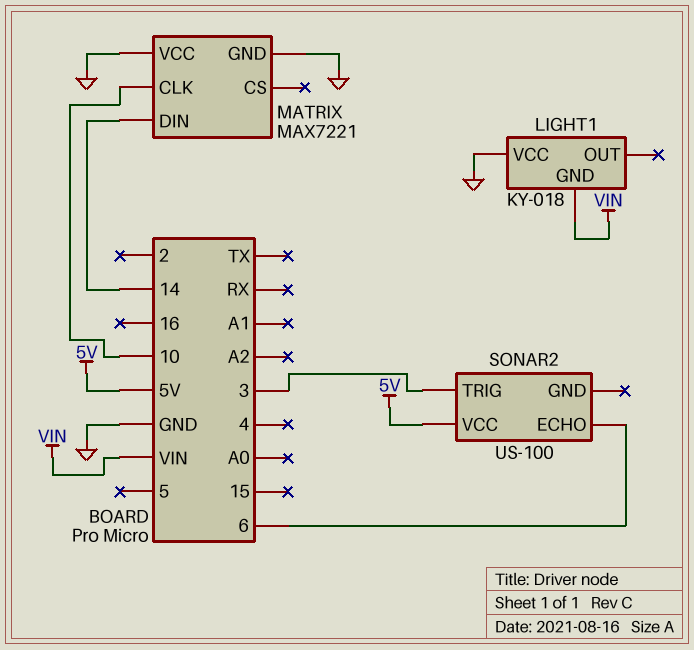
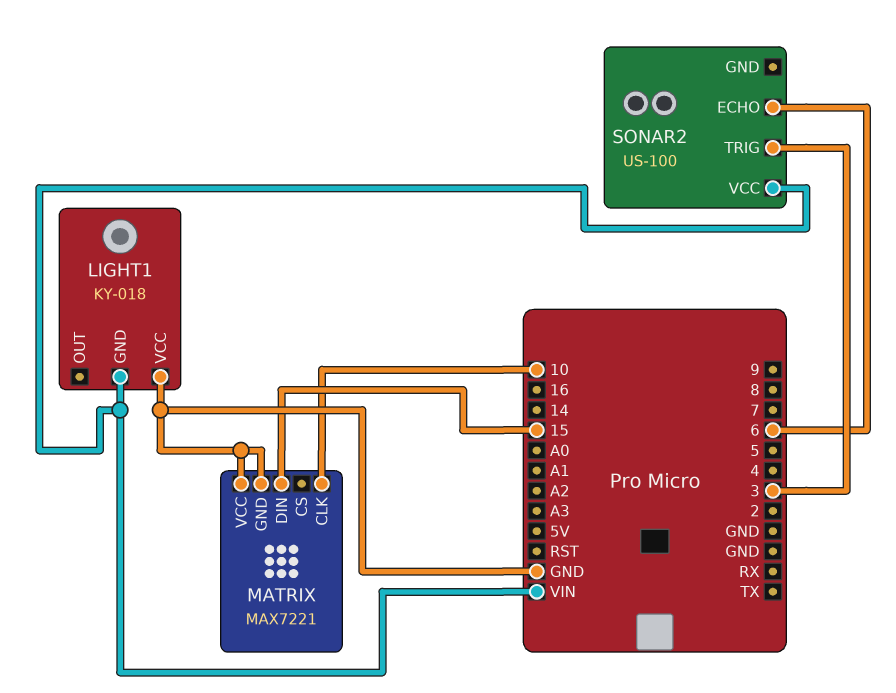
MATRIX pin DIN: 14 -> 15
SONAR2 pin VCC: 5V -> VIN

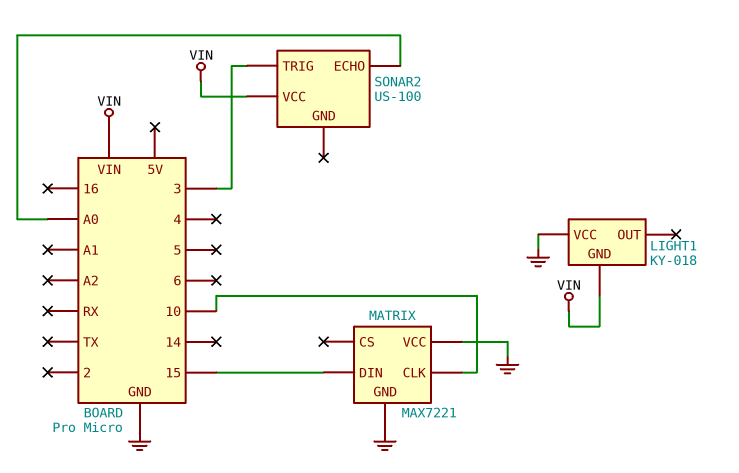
SONAR2 pin ECHO: 6 -> A0

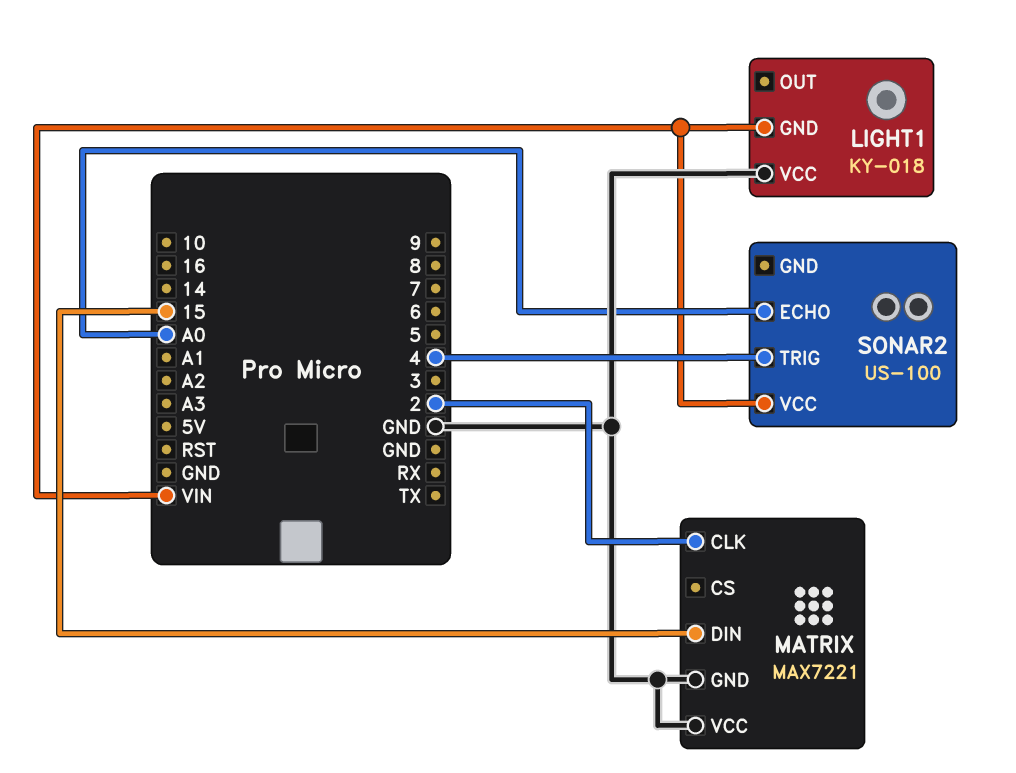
MATRIX pin CLK: 10 -> 2
SONAR2 pin TRIG: 3 -> 4

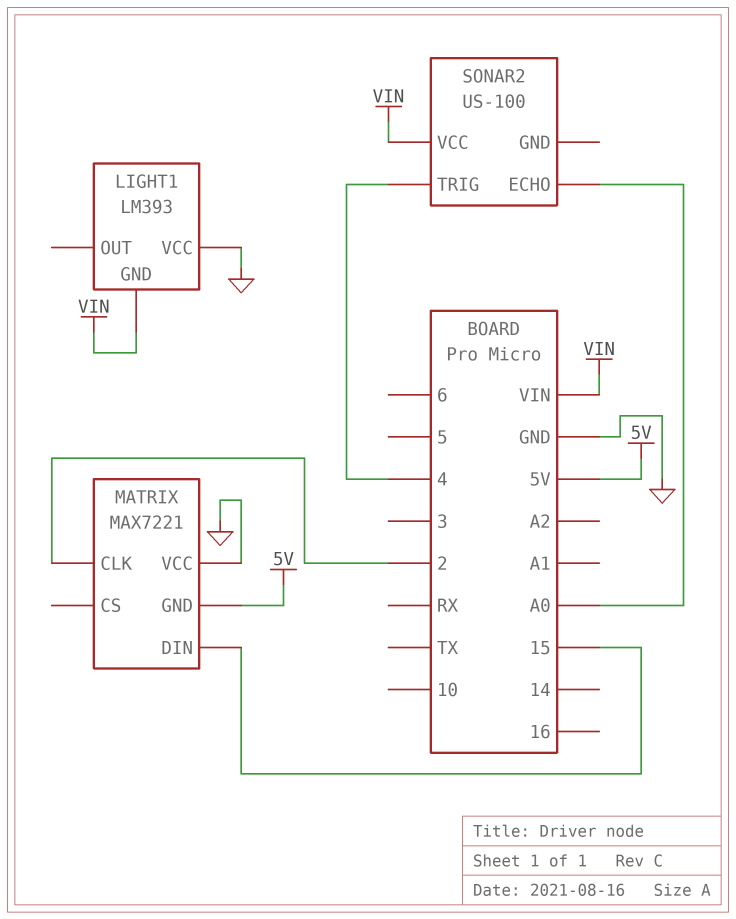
LIGHT1: KY-018 -> LM393
MATRIX pin GND: GND -> 5V

